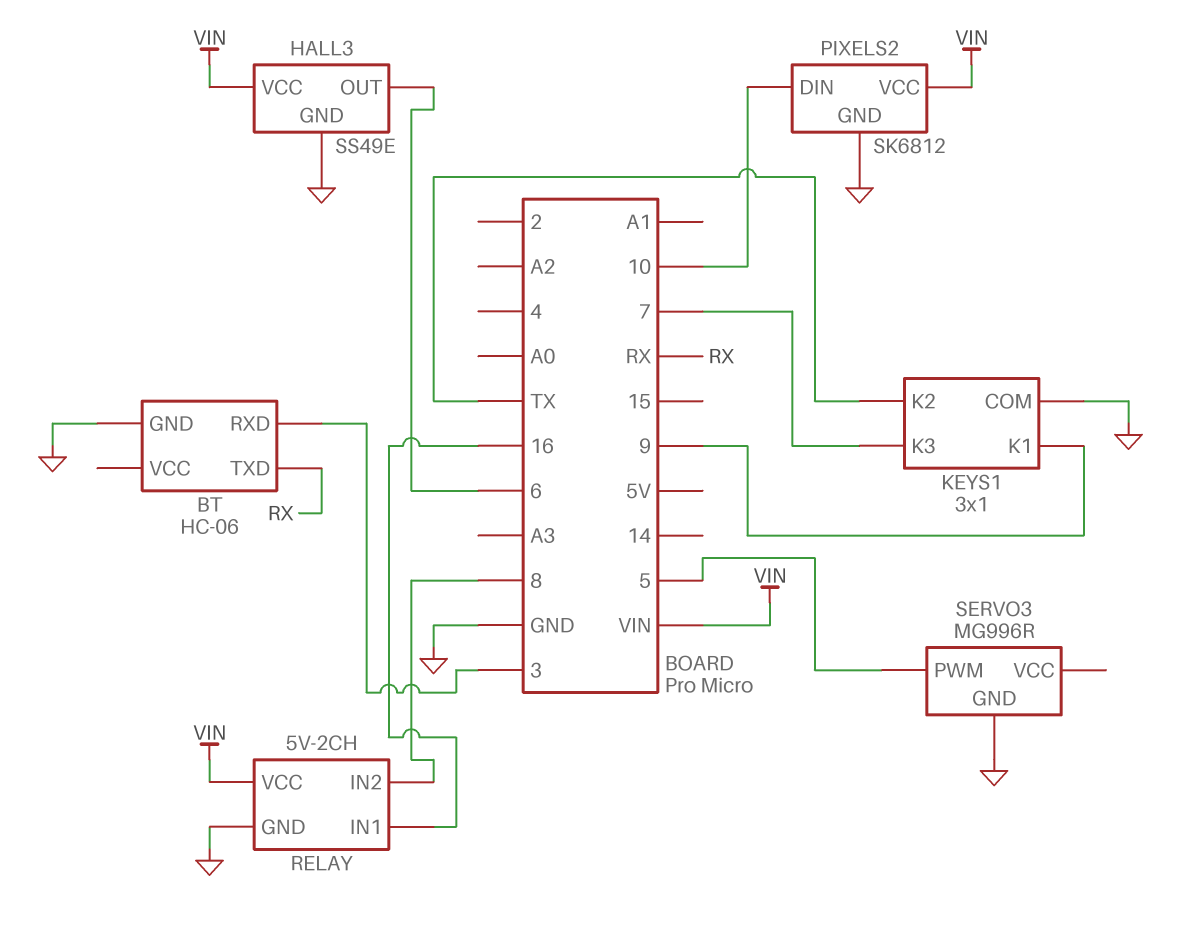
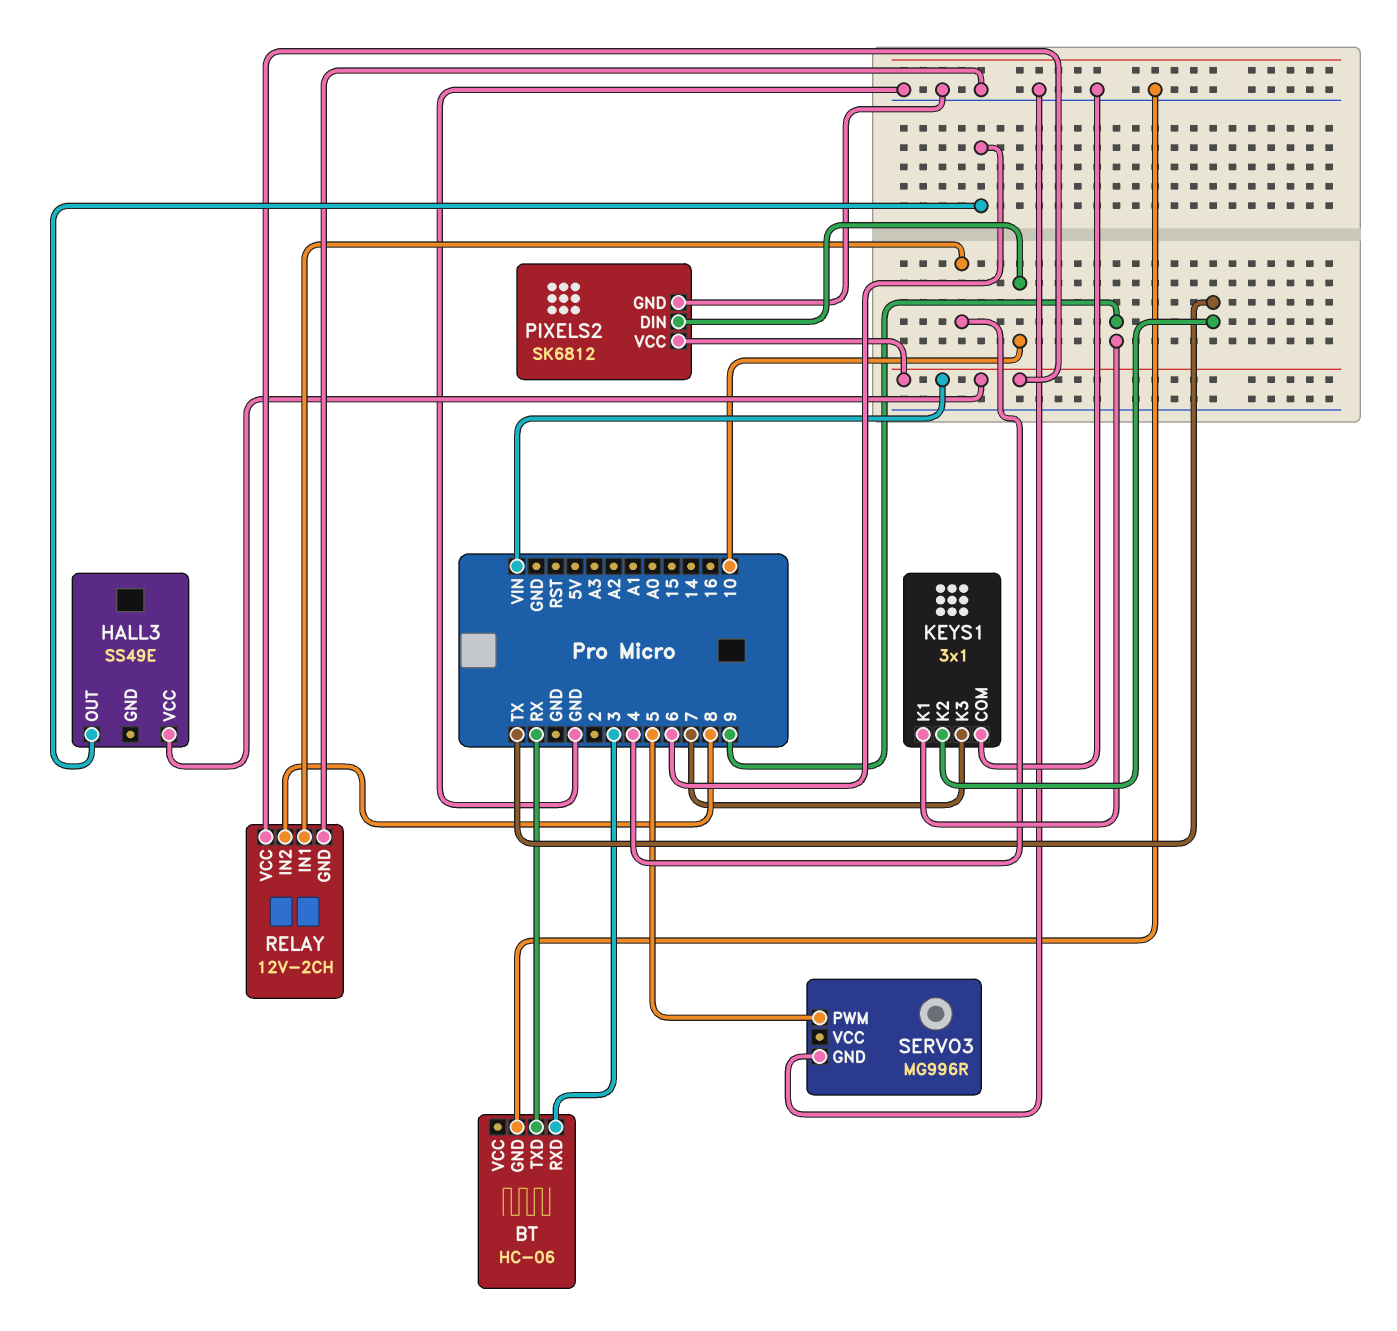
HALL3 pin GND: GND -> none
RELAY: 5V-2CH -> 12V-2CH
RELAY pin IN1: 16 -> 4

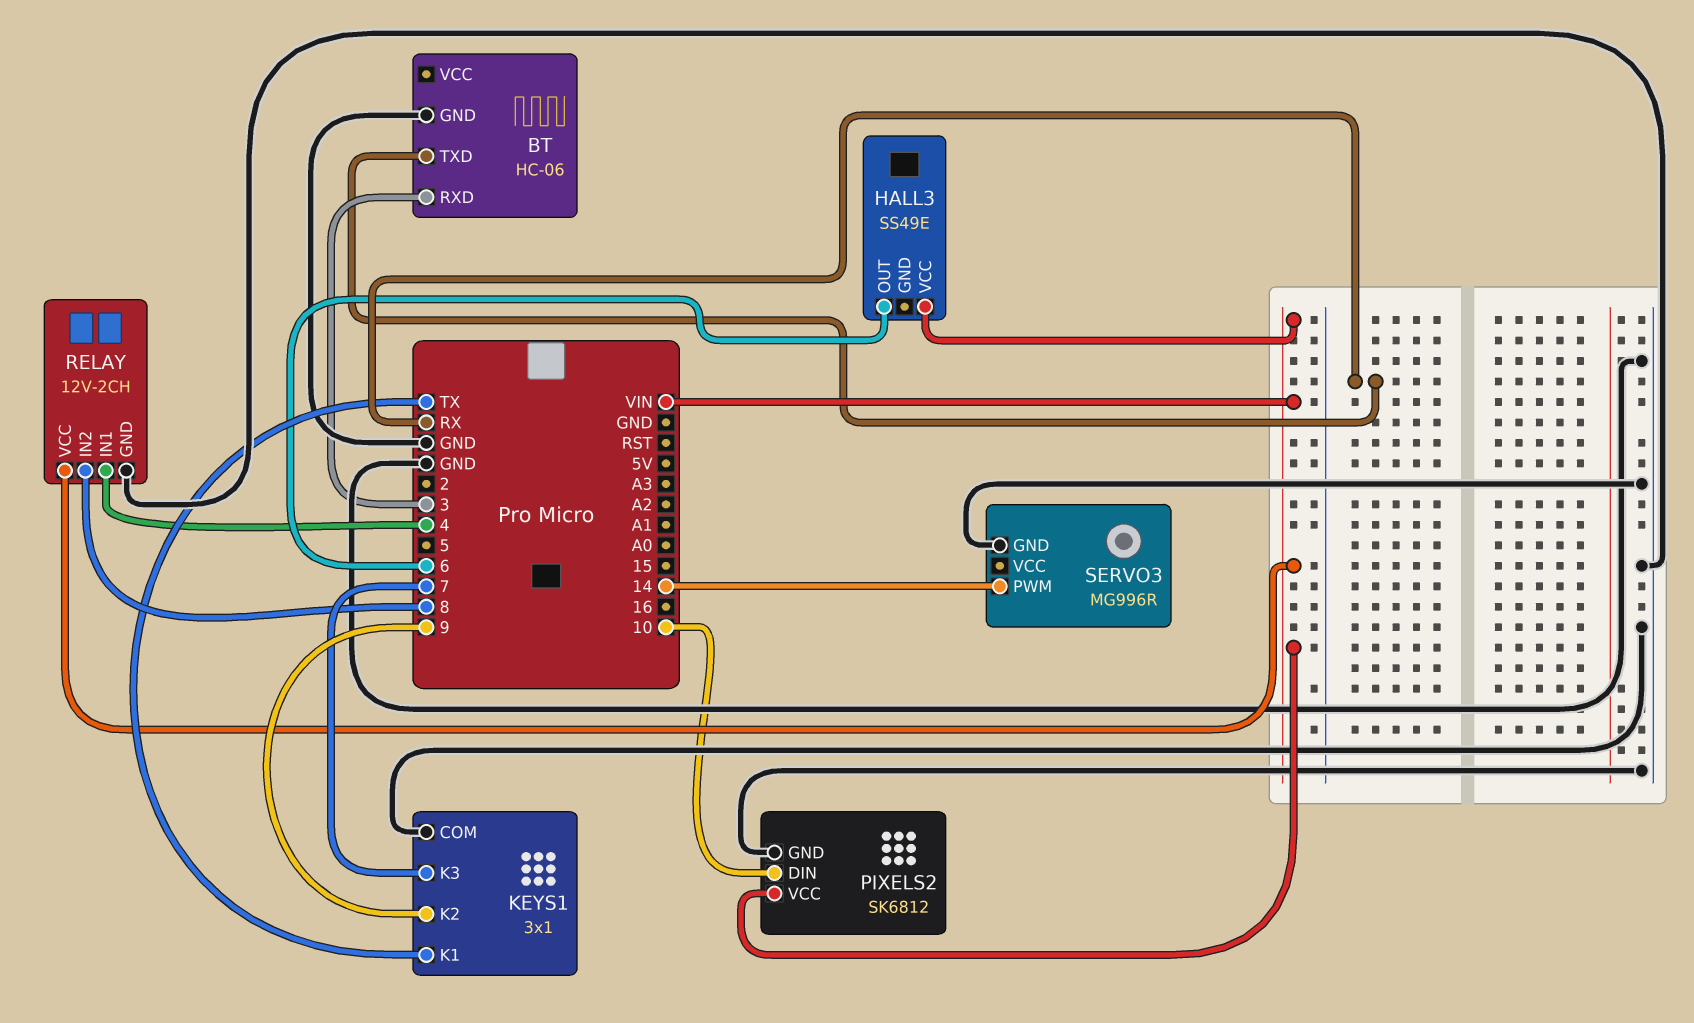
KEYS1 pin K1: 9 -> TX
KEYS1 pin K2: TX -> 9
SERVO3 pin PWM: 5 -> 14

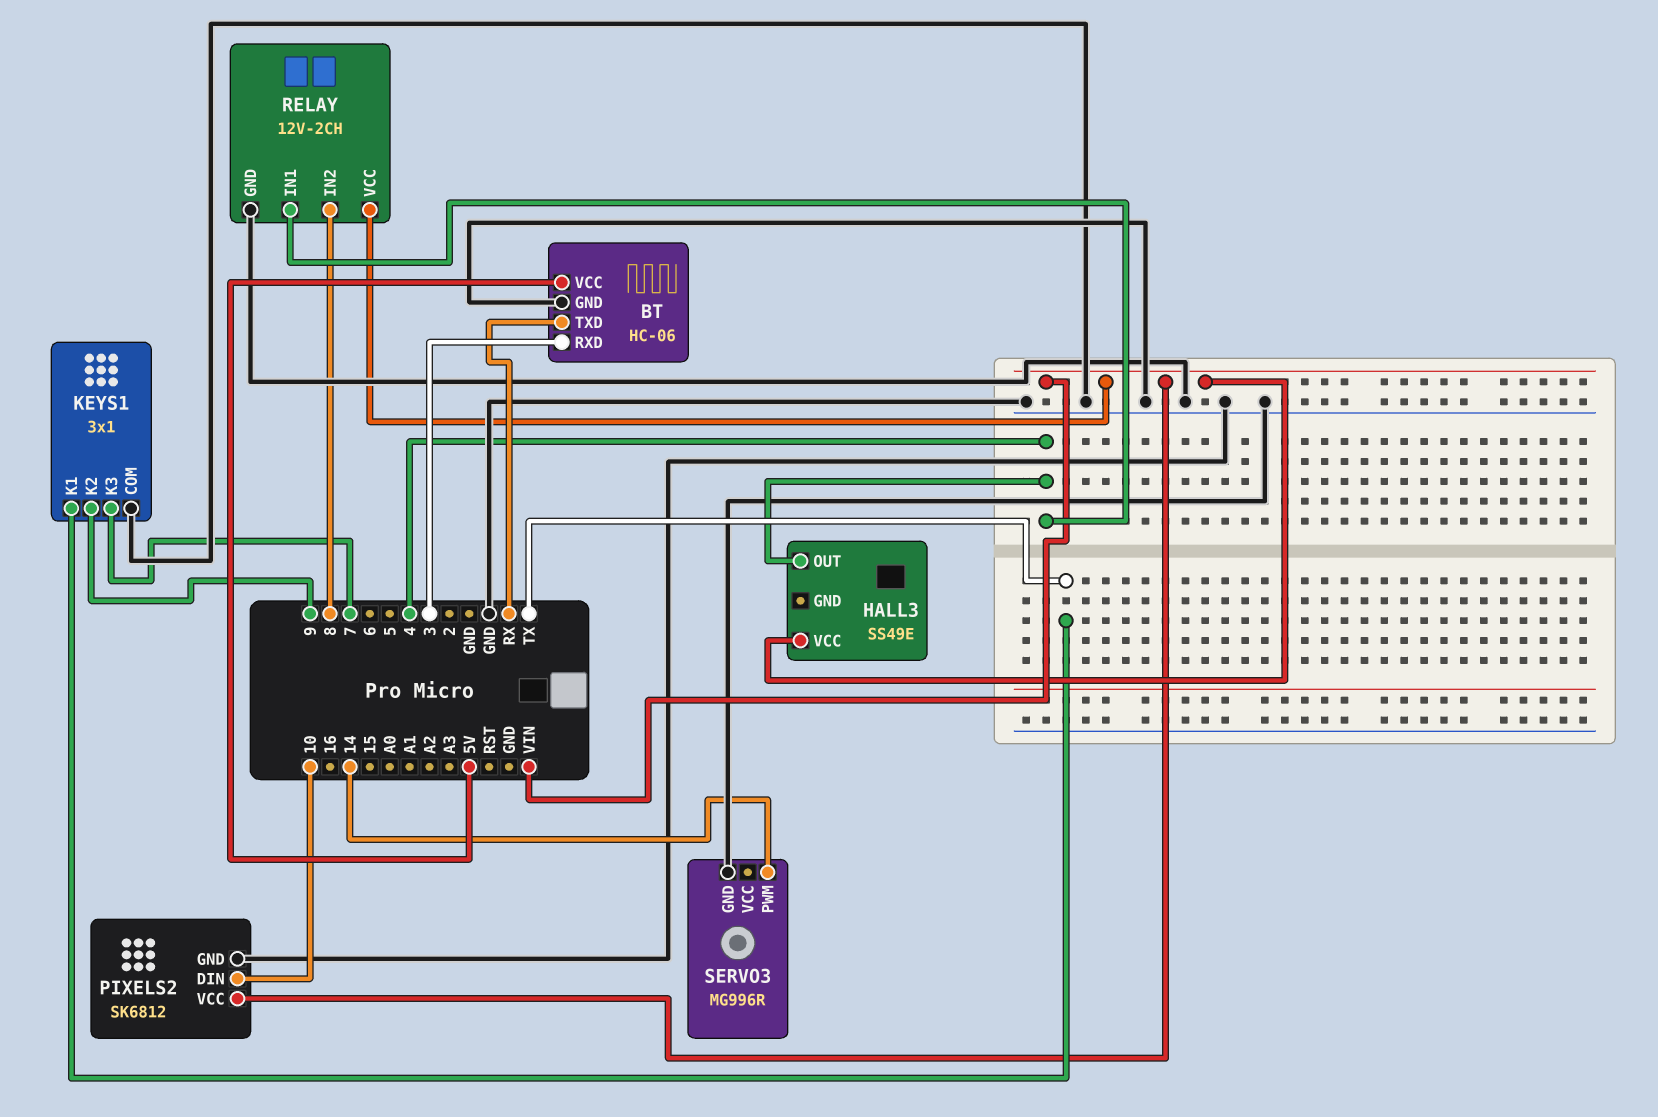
BT pin VCC: none -> 5V
HALL3 pin OUT: 6 -> 4

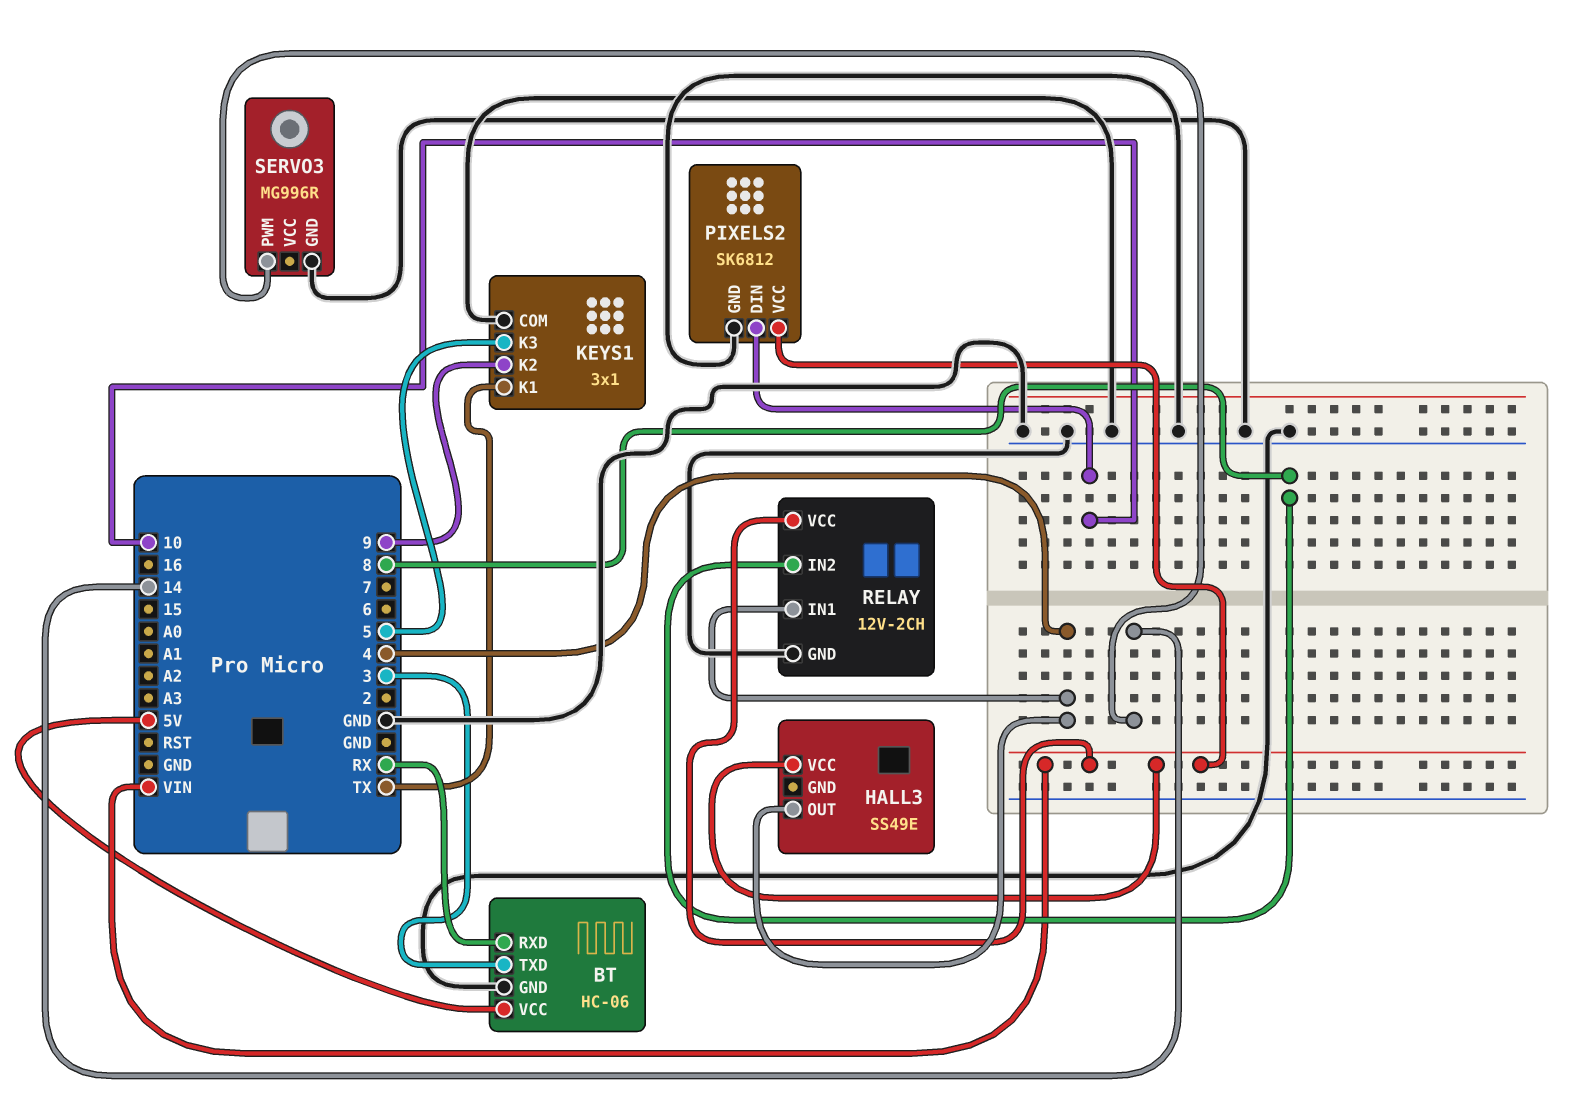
BT pin RXD: 3 -> RX
BT pin TXD: RX -> 3
KEYS1 pin K3: 7 -> 5

